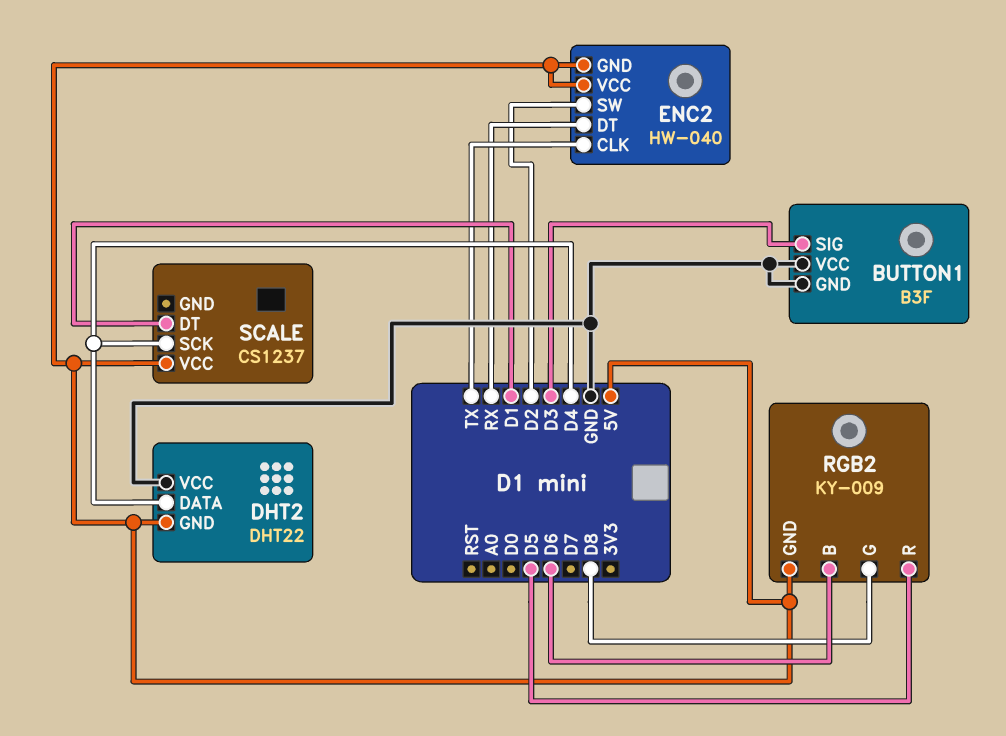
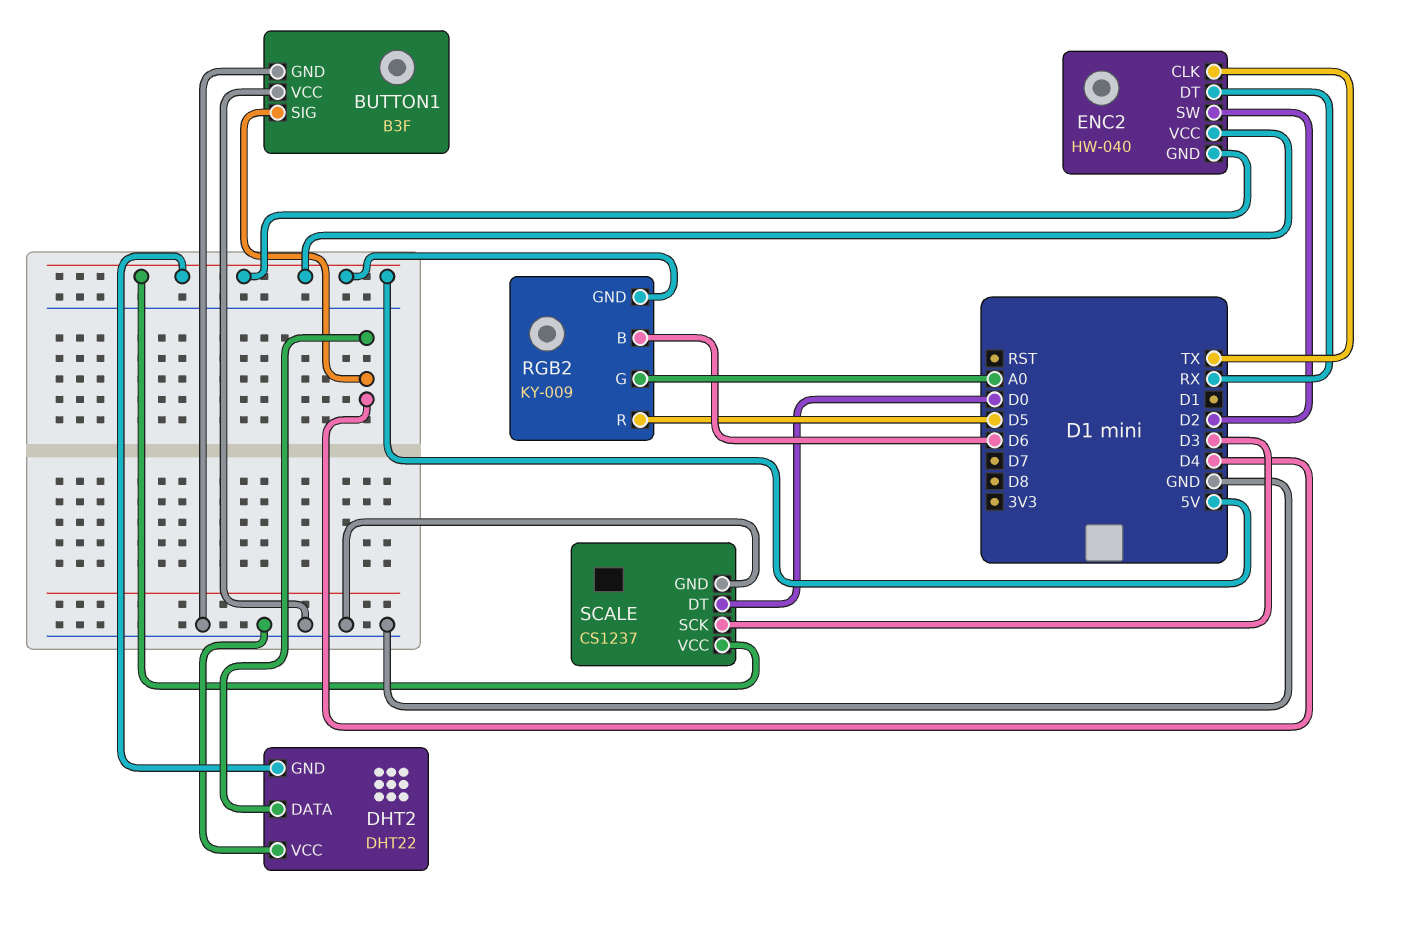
BUTTON1 pin SIG: D3 -> D4
RGB2 pin G: D8 -> A0
SCALE pin DT: D1 -> D0
SCALE pin GND: none -> GND
SCALE pin SCK: D4 -> D3

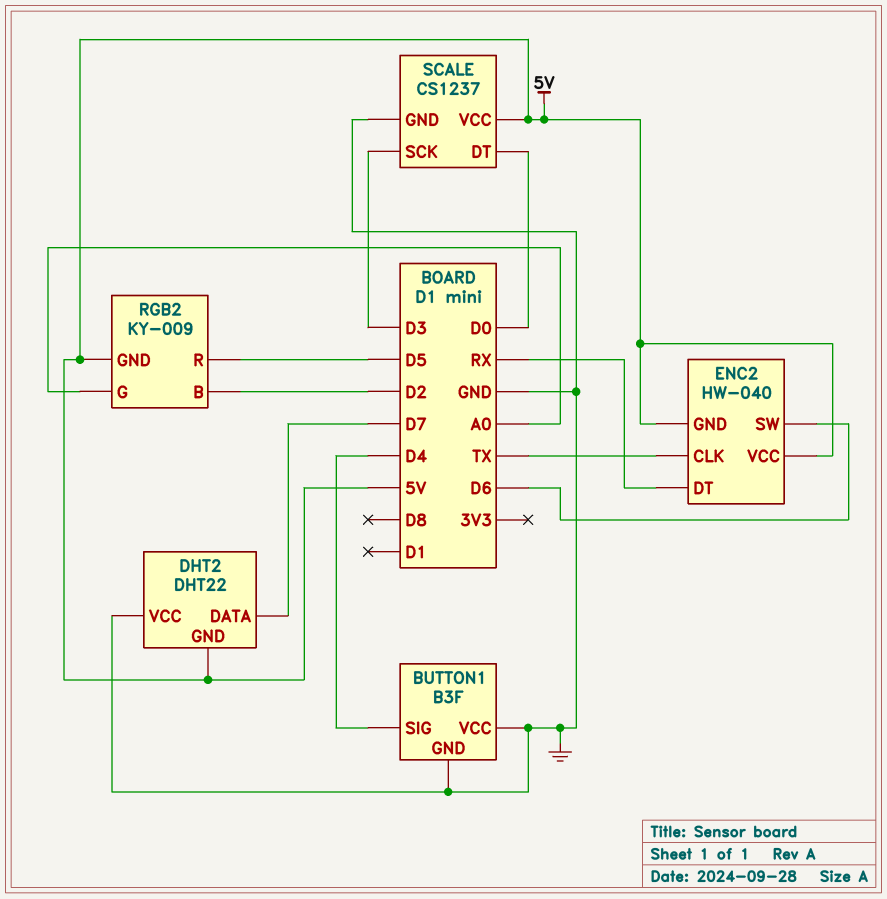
DHT2 pin DATA: D4 -> D7
ENC2 pin SW: D2 -> D6
RGB2 pin B: D6 -> D2

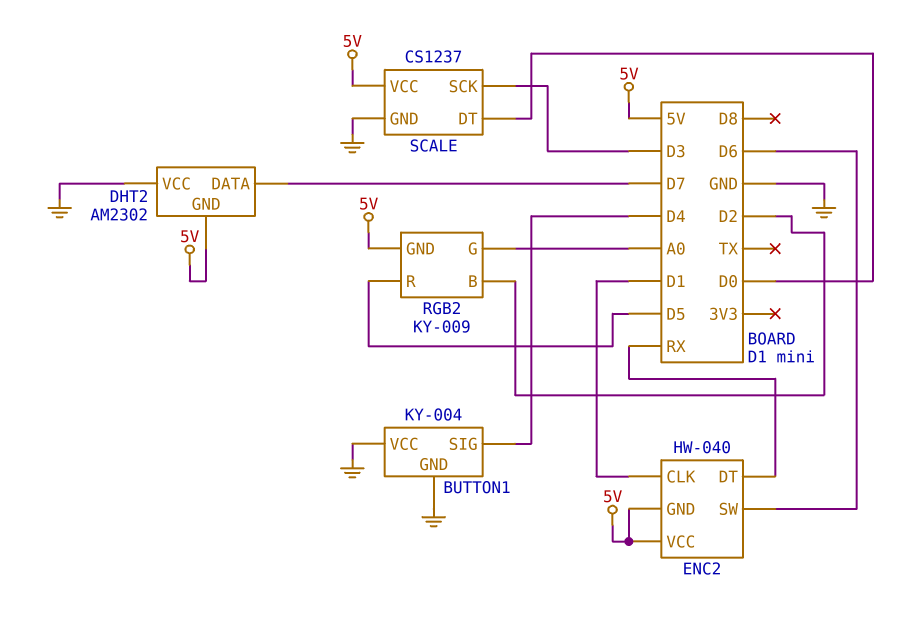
BUTTON1: B3F -> KY-004
DHT2: DHT22 -> AM2302
ENC2 pin CLK: TX -> D1

